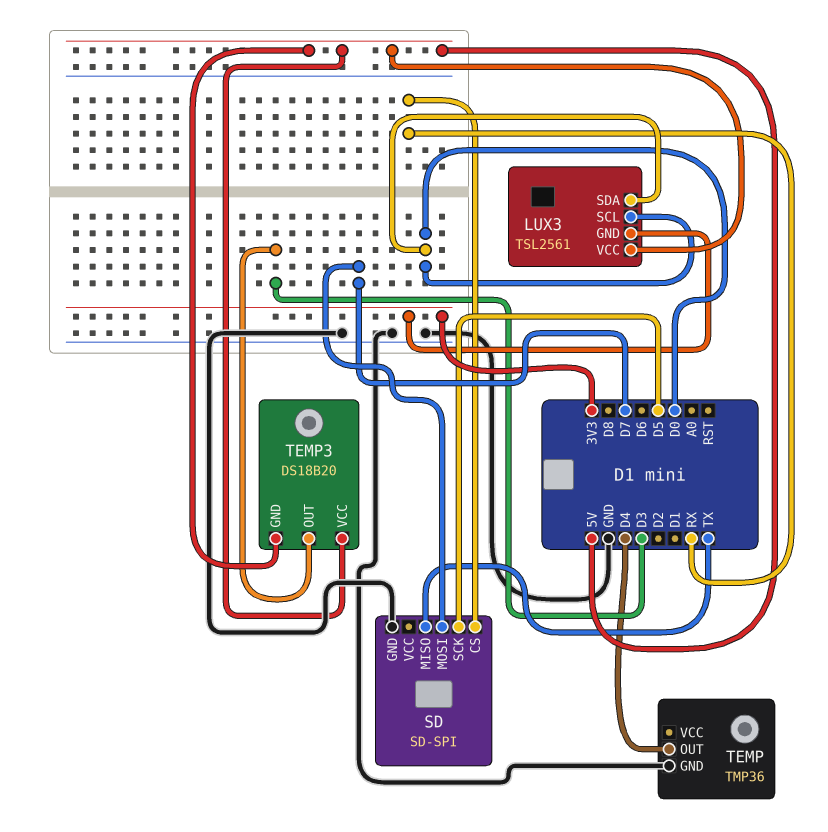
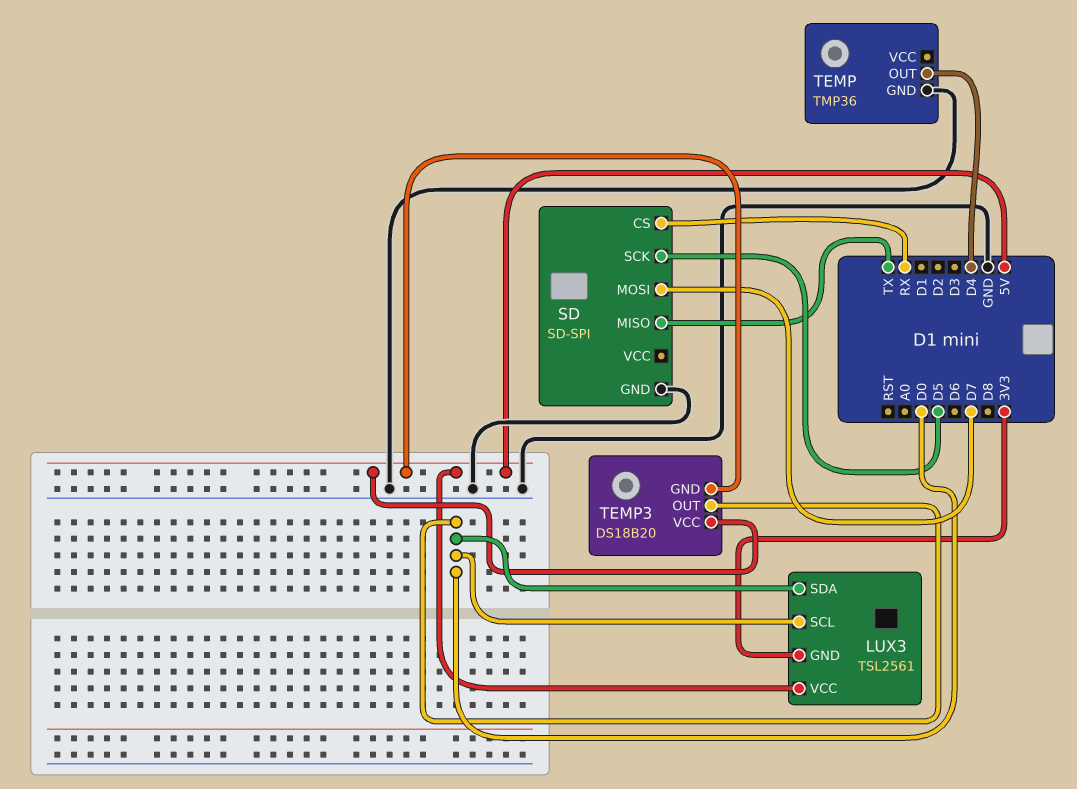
TEMP3 pin OUT: D3 -> D0

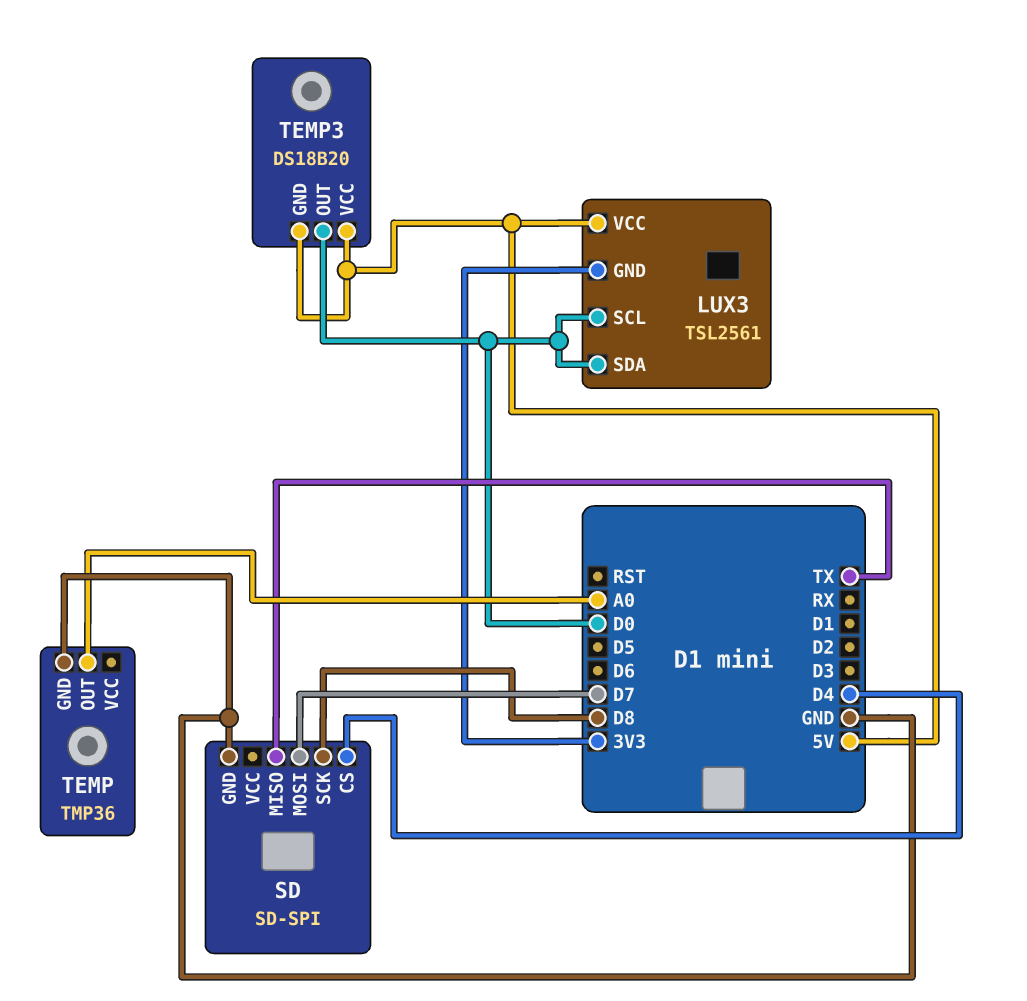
SD pin CS: RX -> D4
SD pin SCK: D5 -> D8
TEMP pin OUT: D4 -> A0

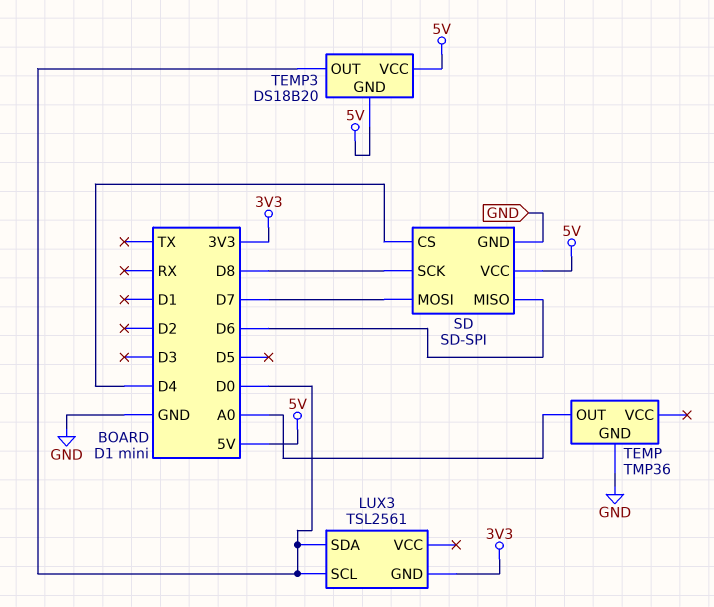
LUX3 pin VCC: 5V -> none
SD pin MISO: TX -> D6
SD pin VCC: none -> 5V

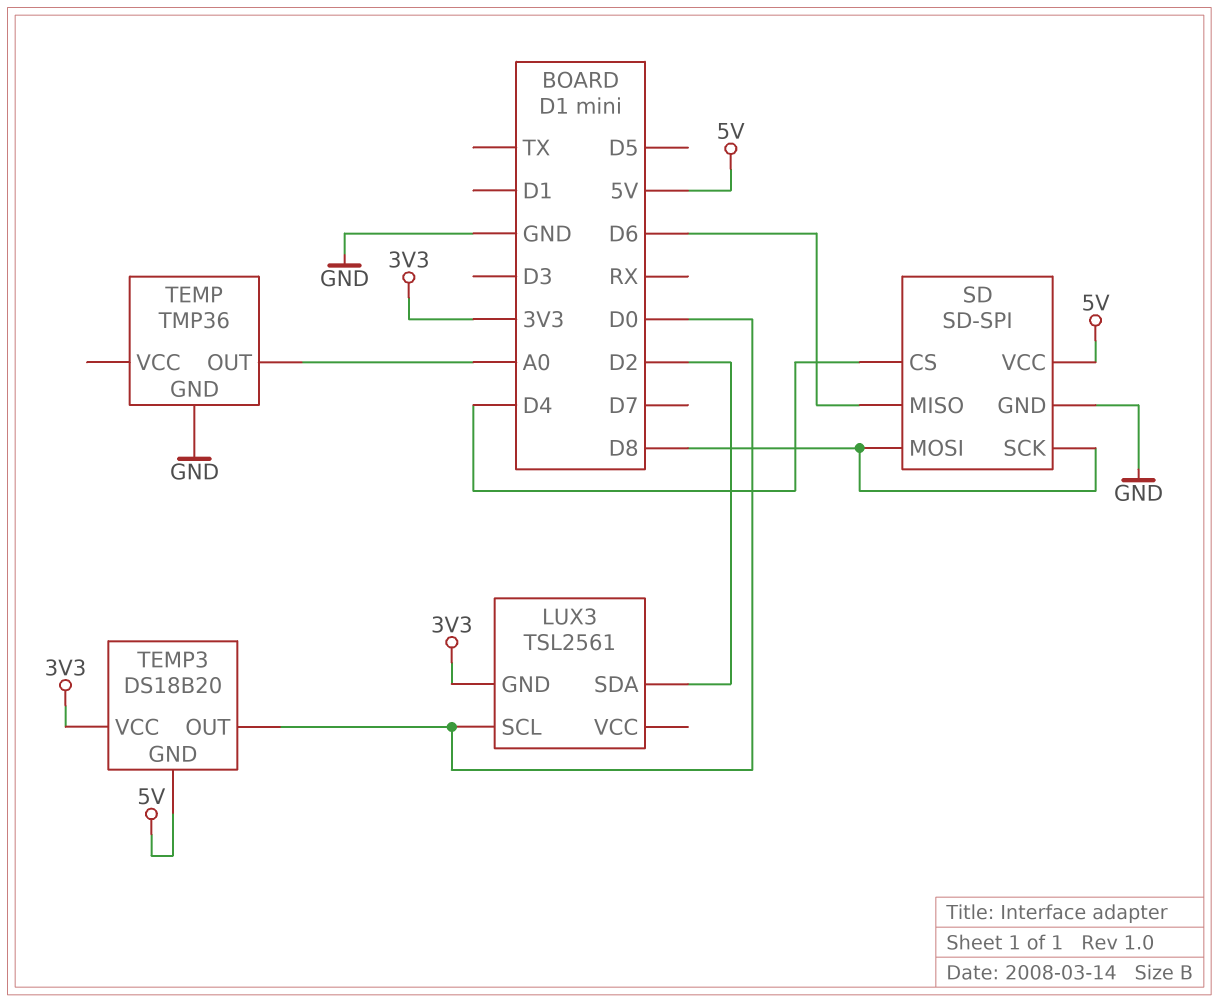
LUX3 pin SDA: D0 -> D2
SD pin MOSI: D7 -> D8
TEMP3 pin VCC: 5V -> 3V3

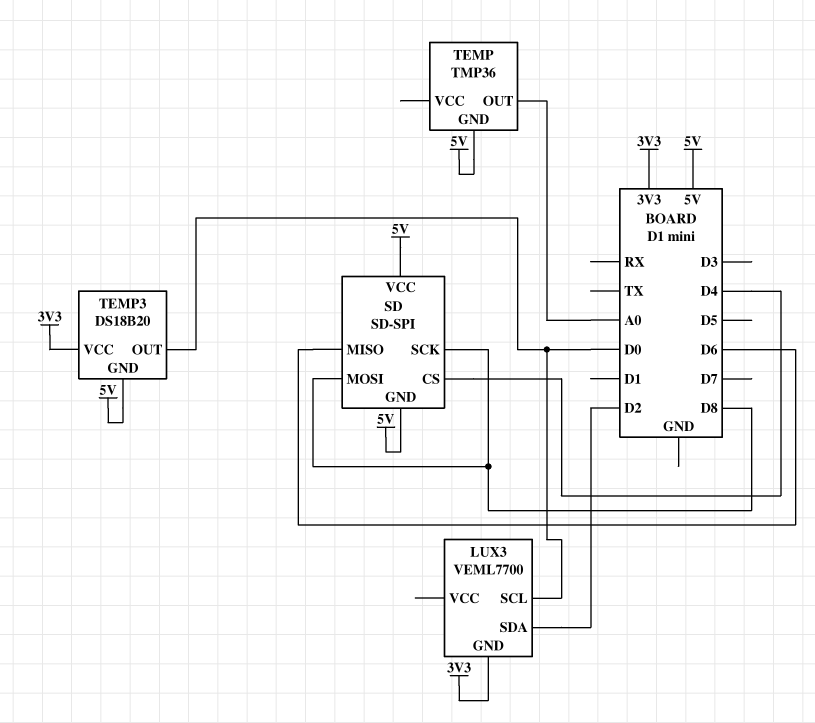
LUX3: TSL2561 -> VEML7700
SD pin GND: GND -> 5V
TEMP pin GND: GND -> 5V

